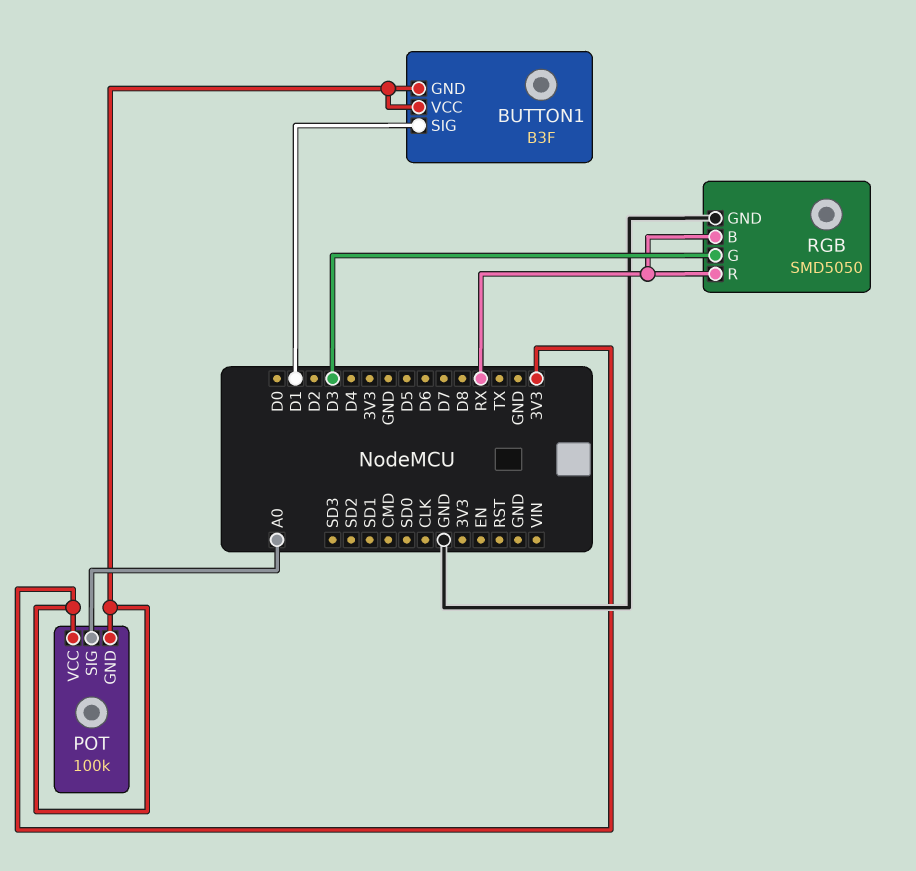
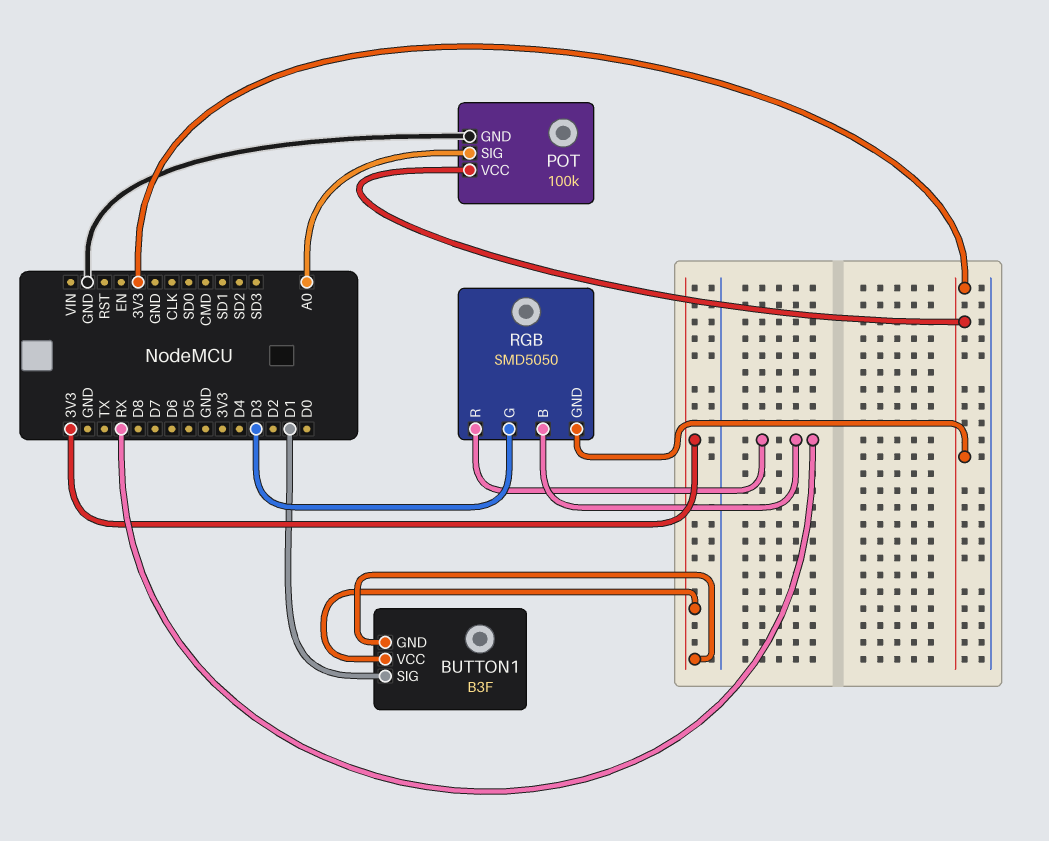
POT pin GND: 3V3 -> GND
RGB pin GND: GND -> 3V3

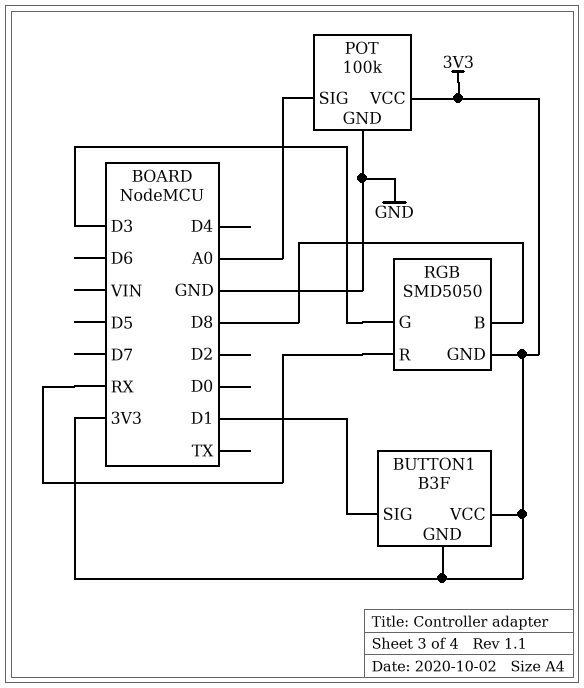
RGB pin B: RX -> D8

